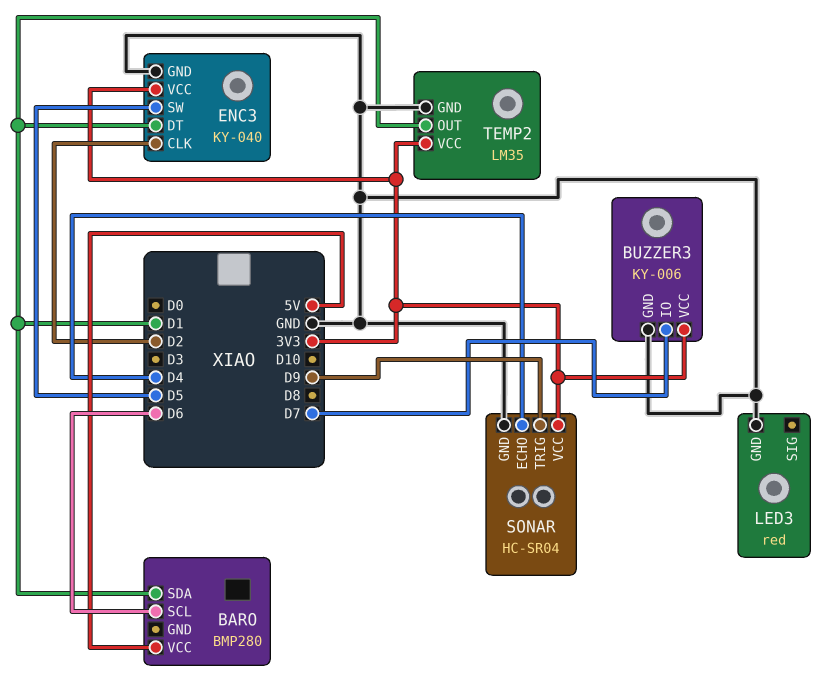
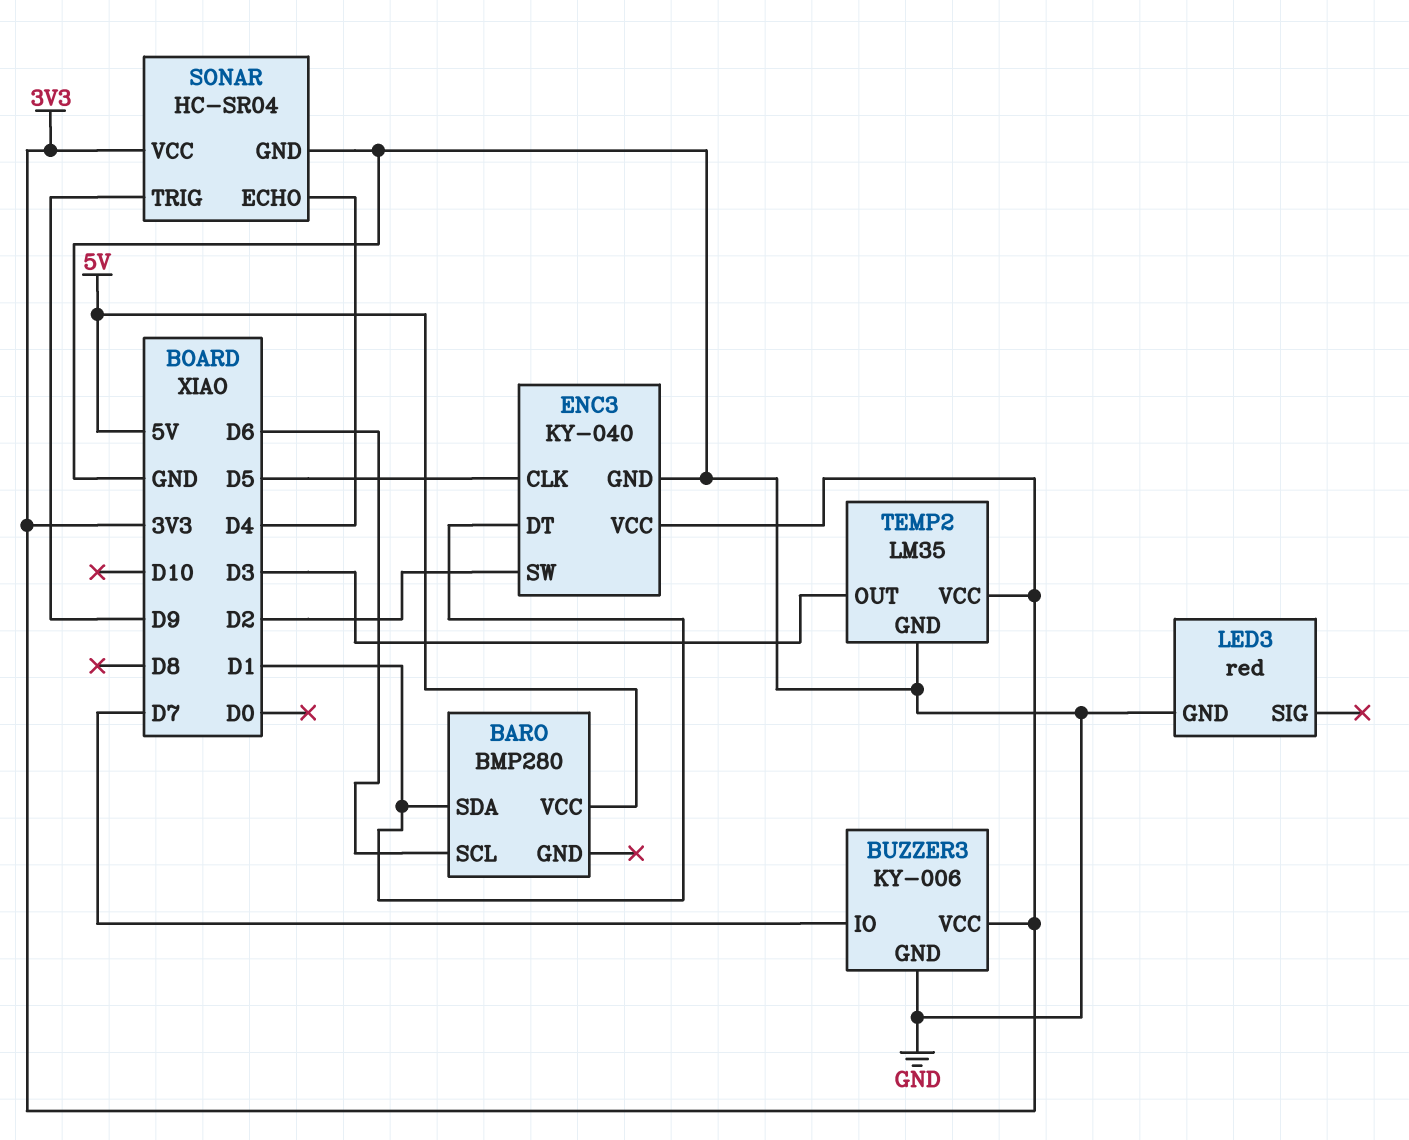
ENC3 pin CLK: D2 -> D5
ENC3 pin SW: D5 -> D2
TEMP2 pin OUT: D1 -> D3

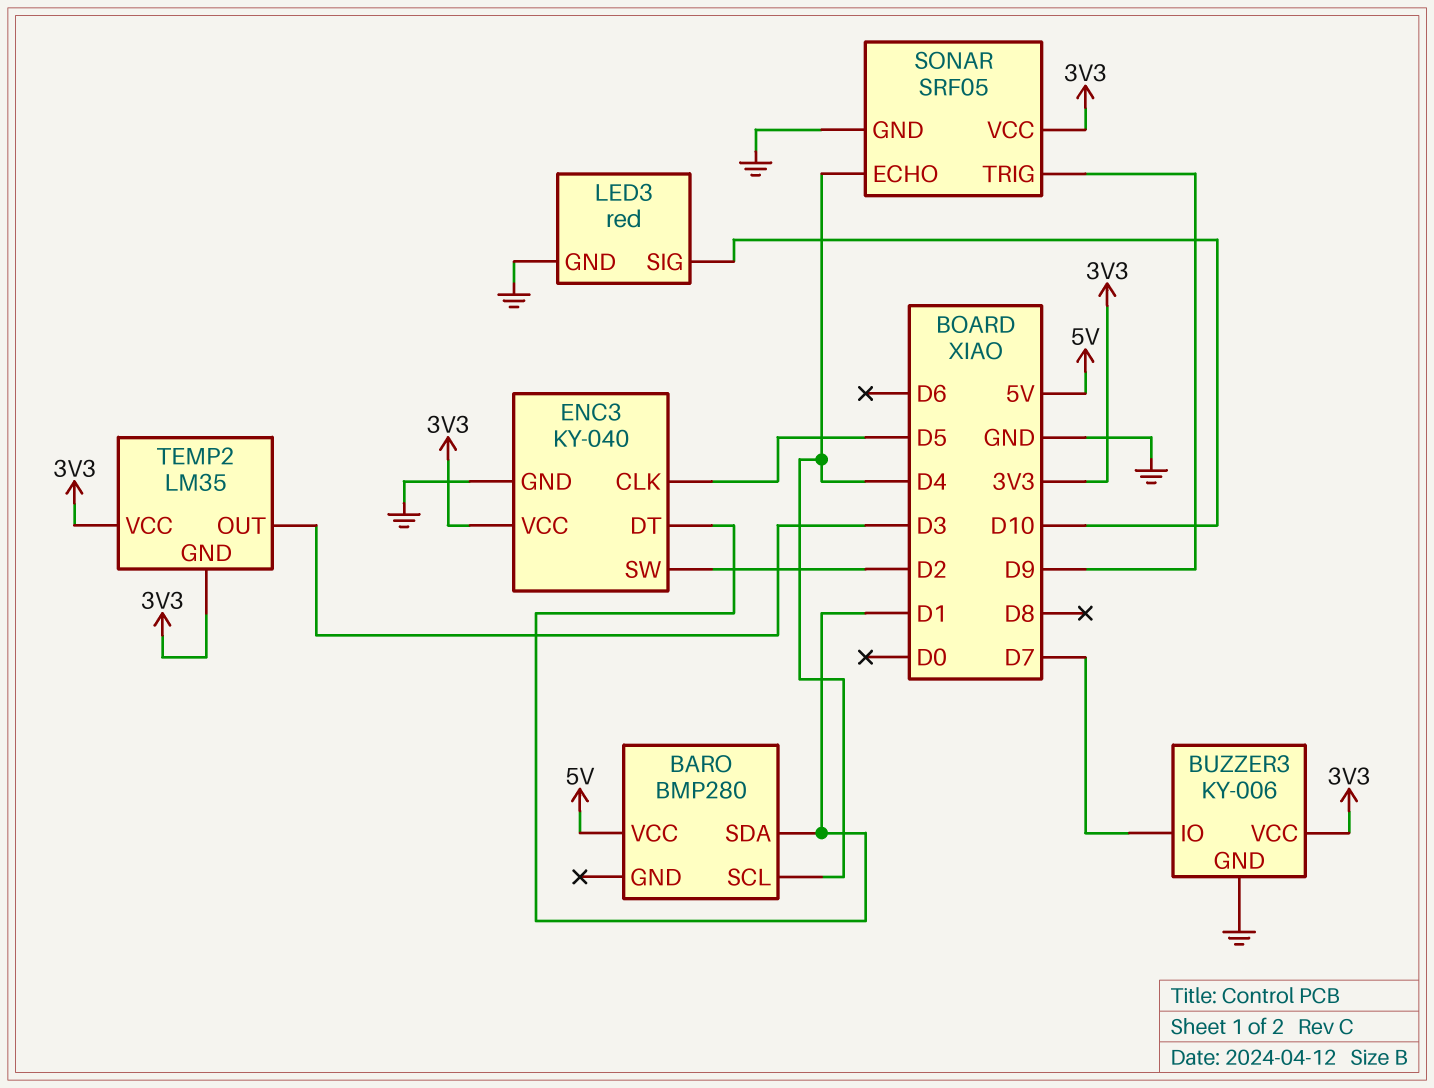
BARO pin SCL: D6 -> D4
LED3 pin SIG: none -> D10
SONAR: HC-SR04 -> SRF05
TEMP2 pin GND: GND -> 3V3

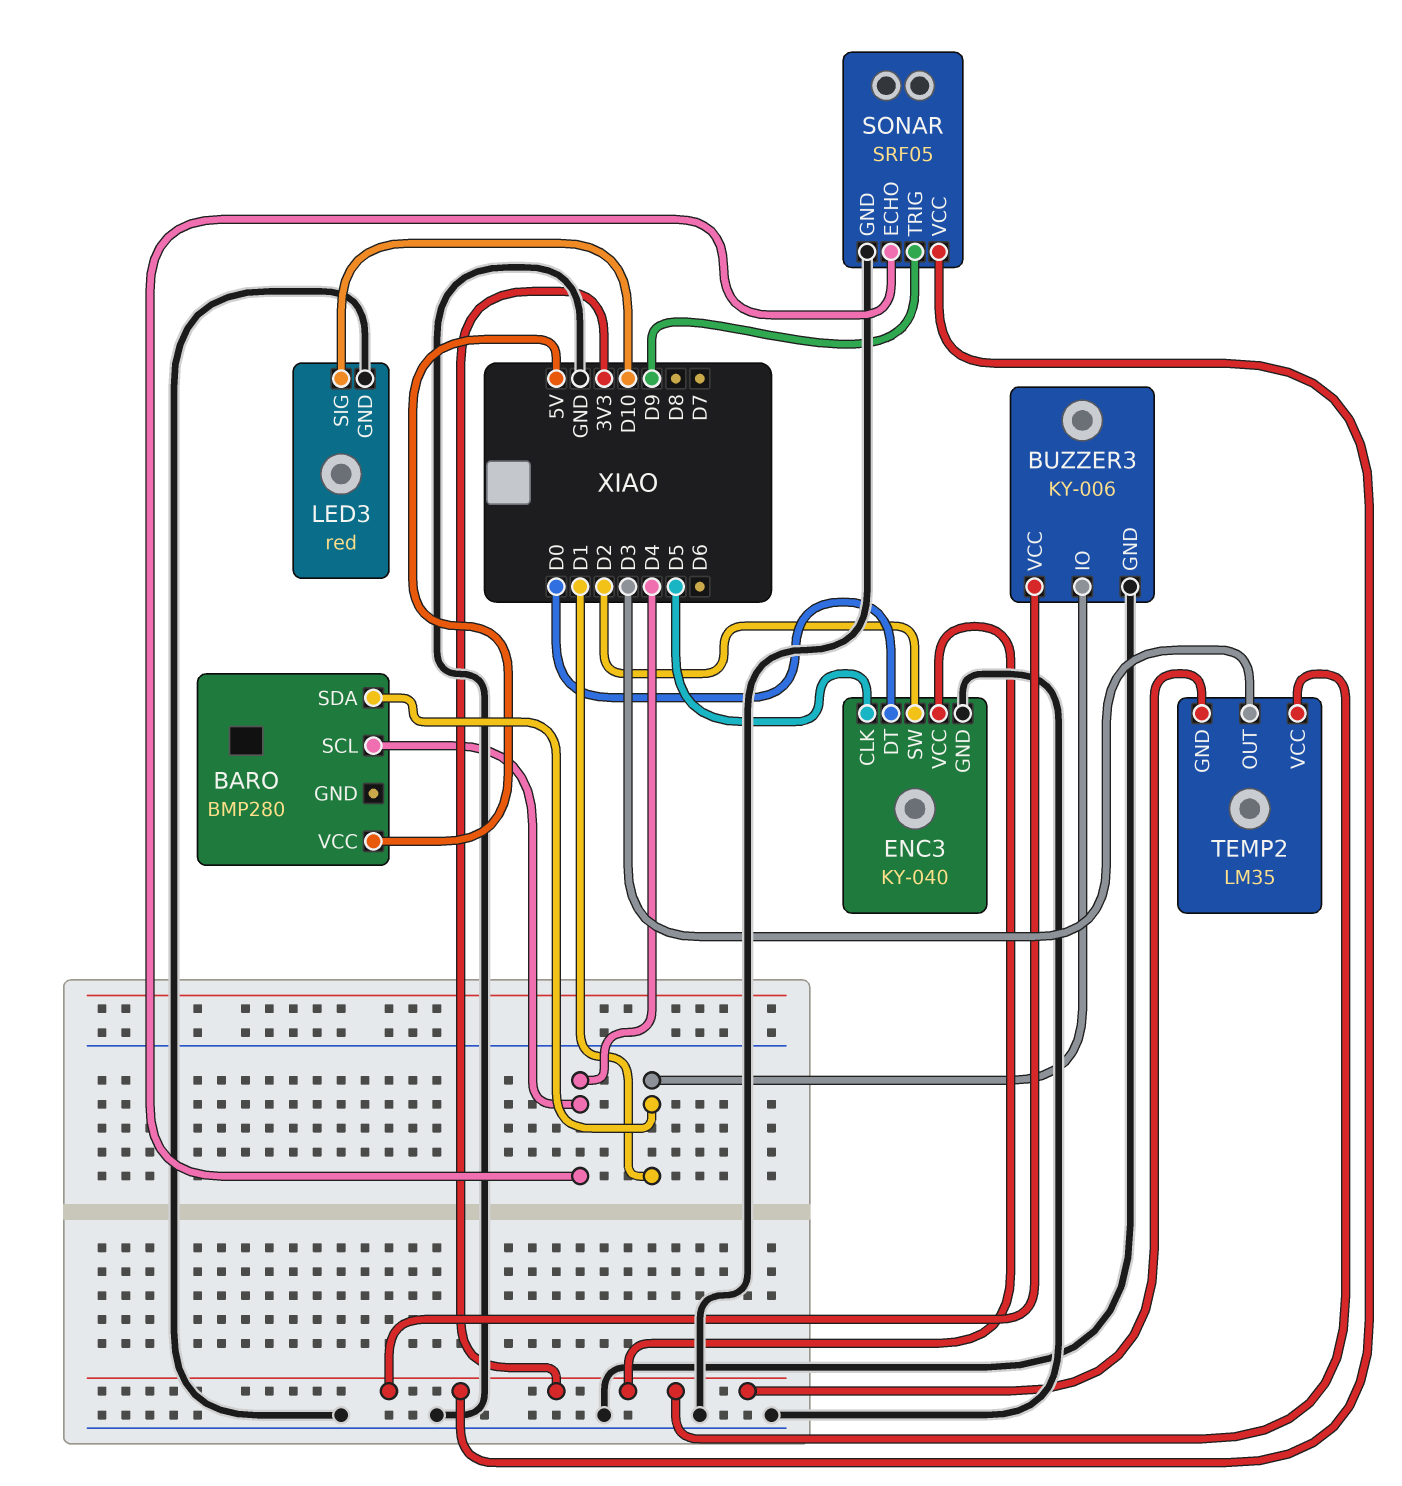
BUZZER3 pin IO: D7 -> D1
ENC3 pin DT: D1 -> D0

